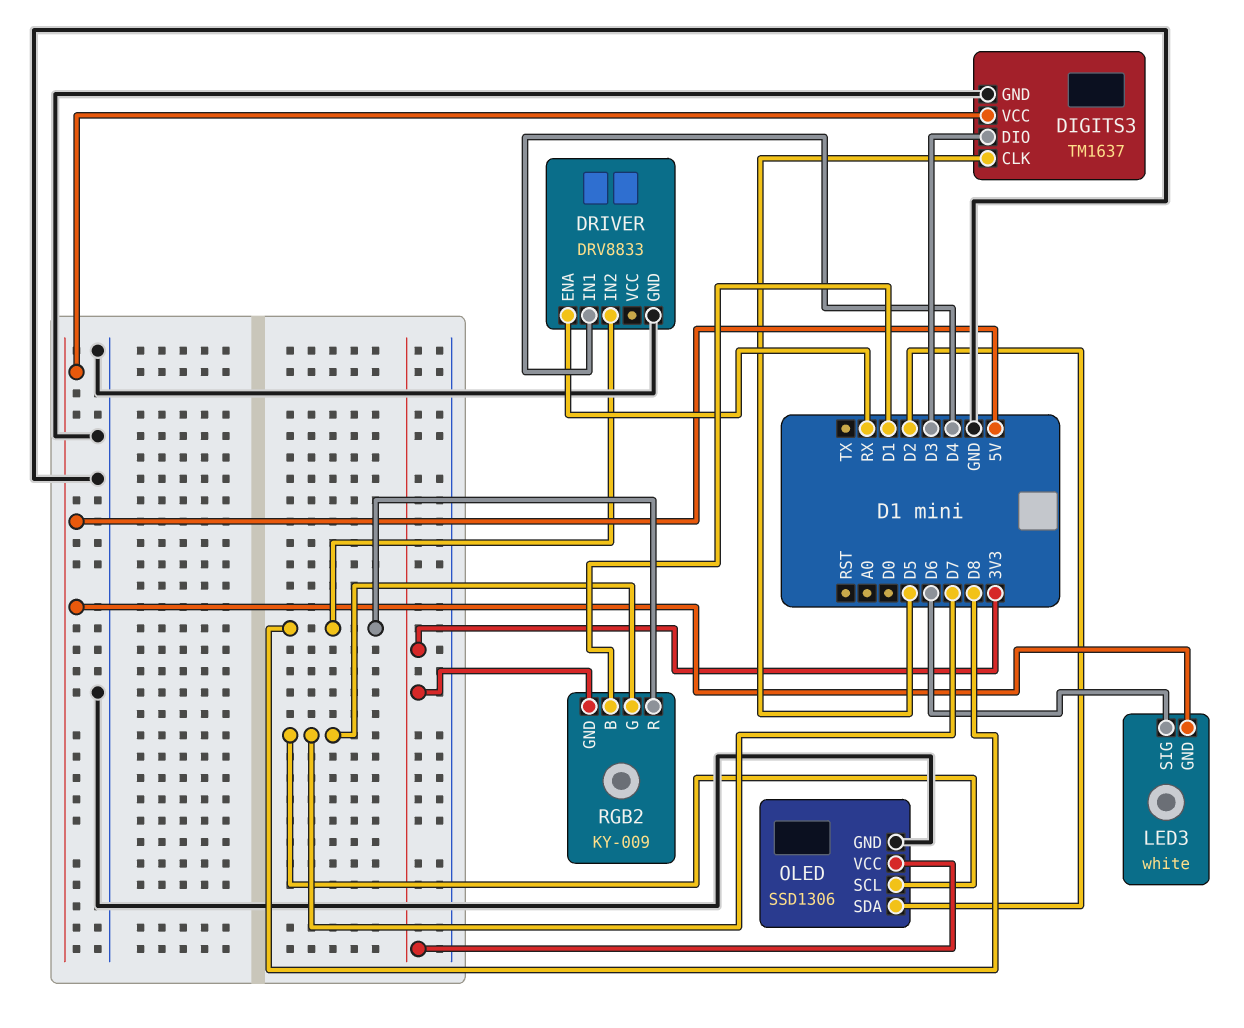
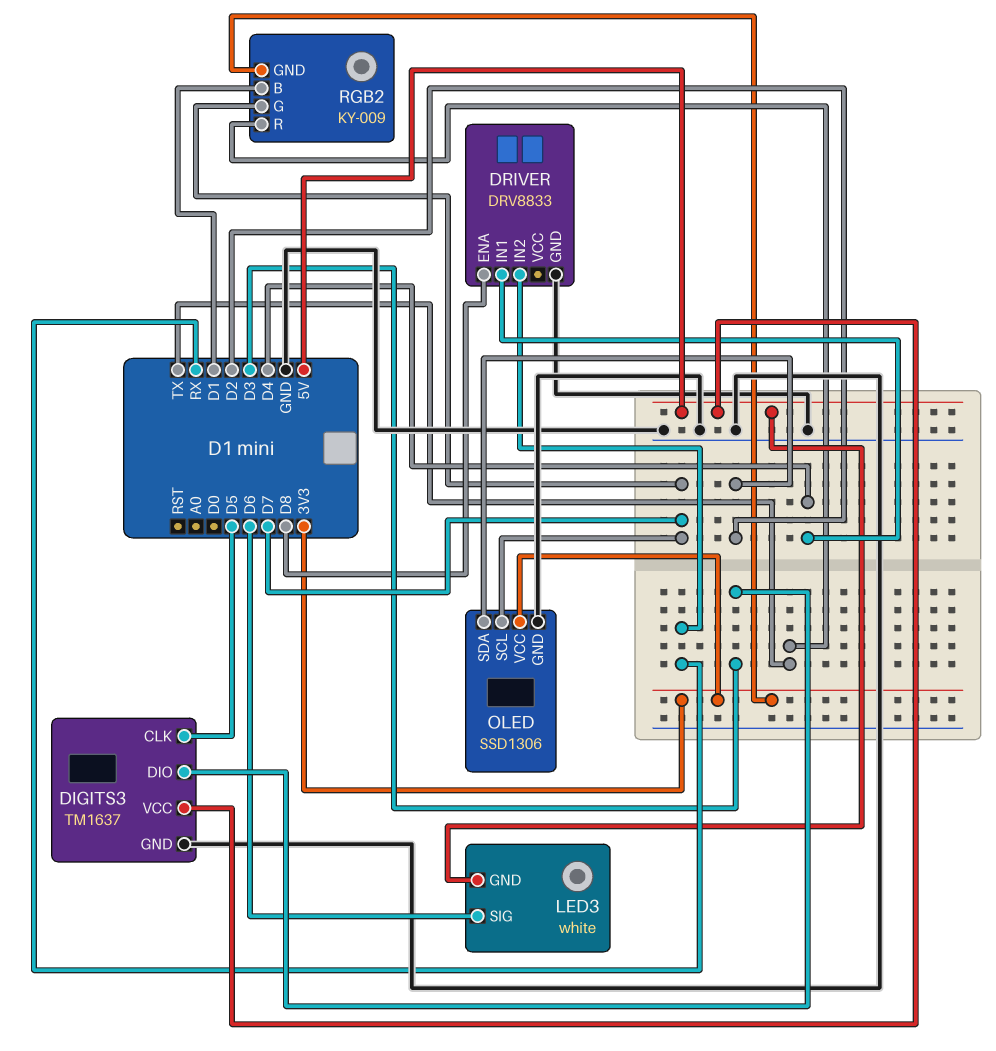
DRIVER pin ENA: RX -> D8
DRIVER pin IN2: D8 -> RX
RGB2 pin R: D8 -> TX

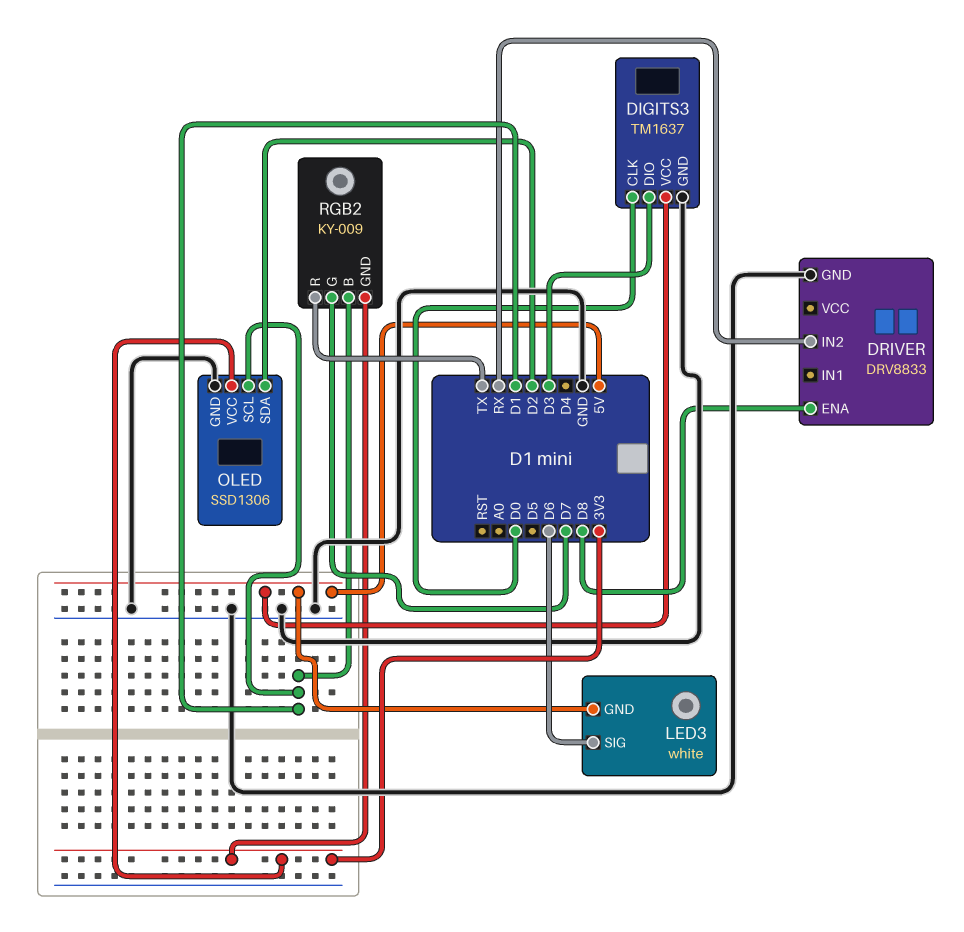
DIGITS3 pin CLK: D5 -> D0
DRIVER pin IN1: D4 -> none
OLED pin SCL: D7 -> D1

